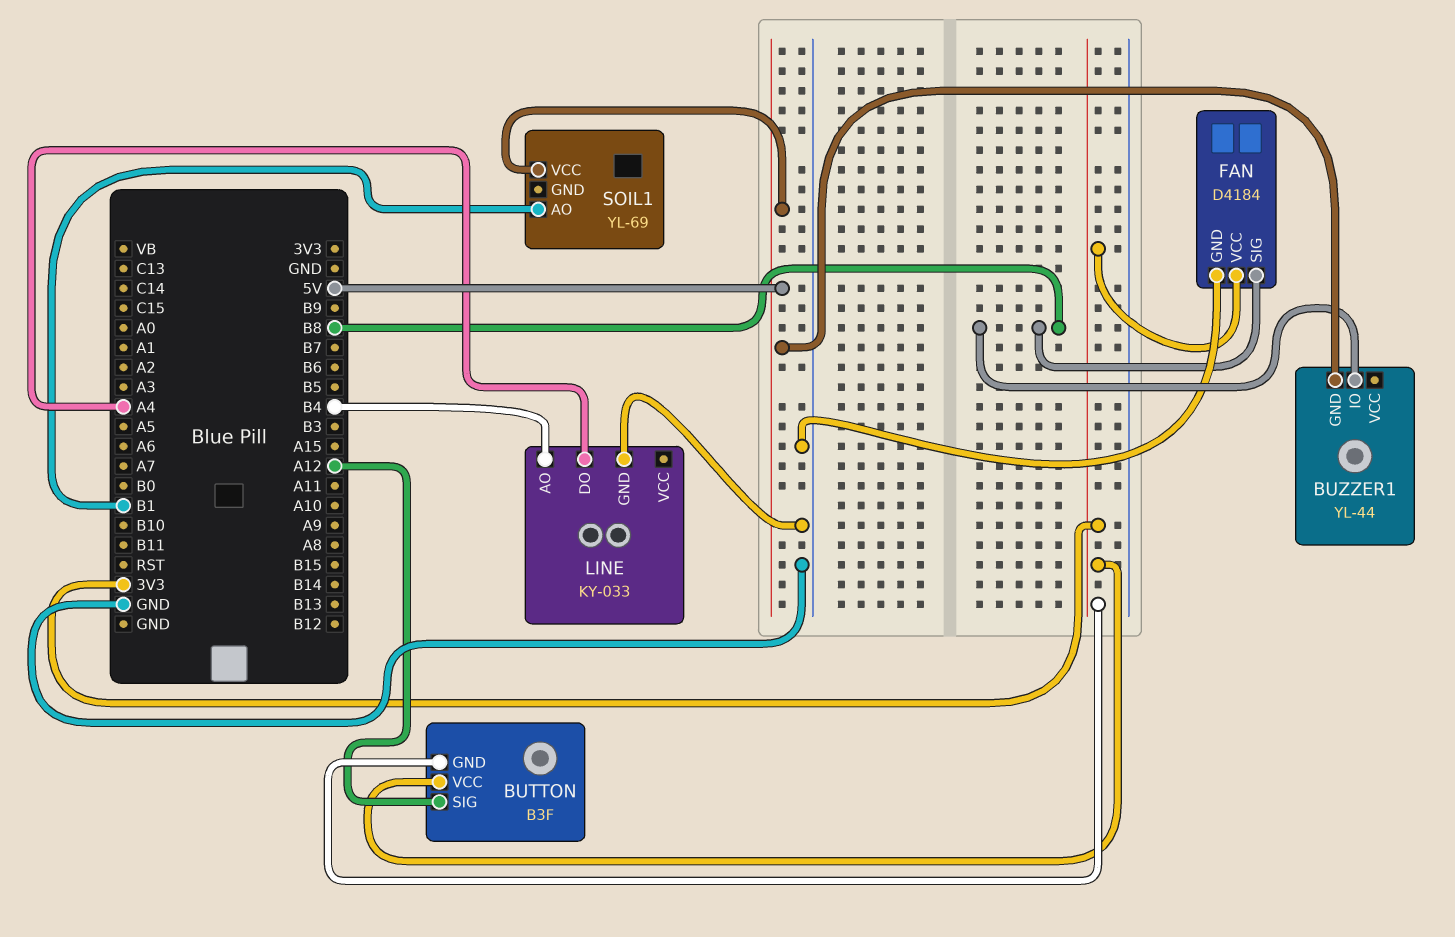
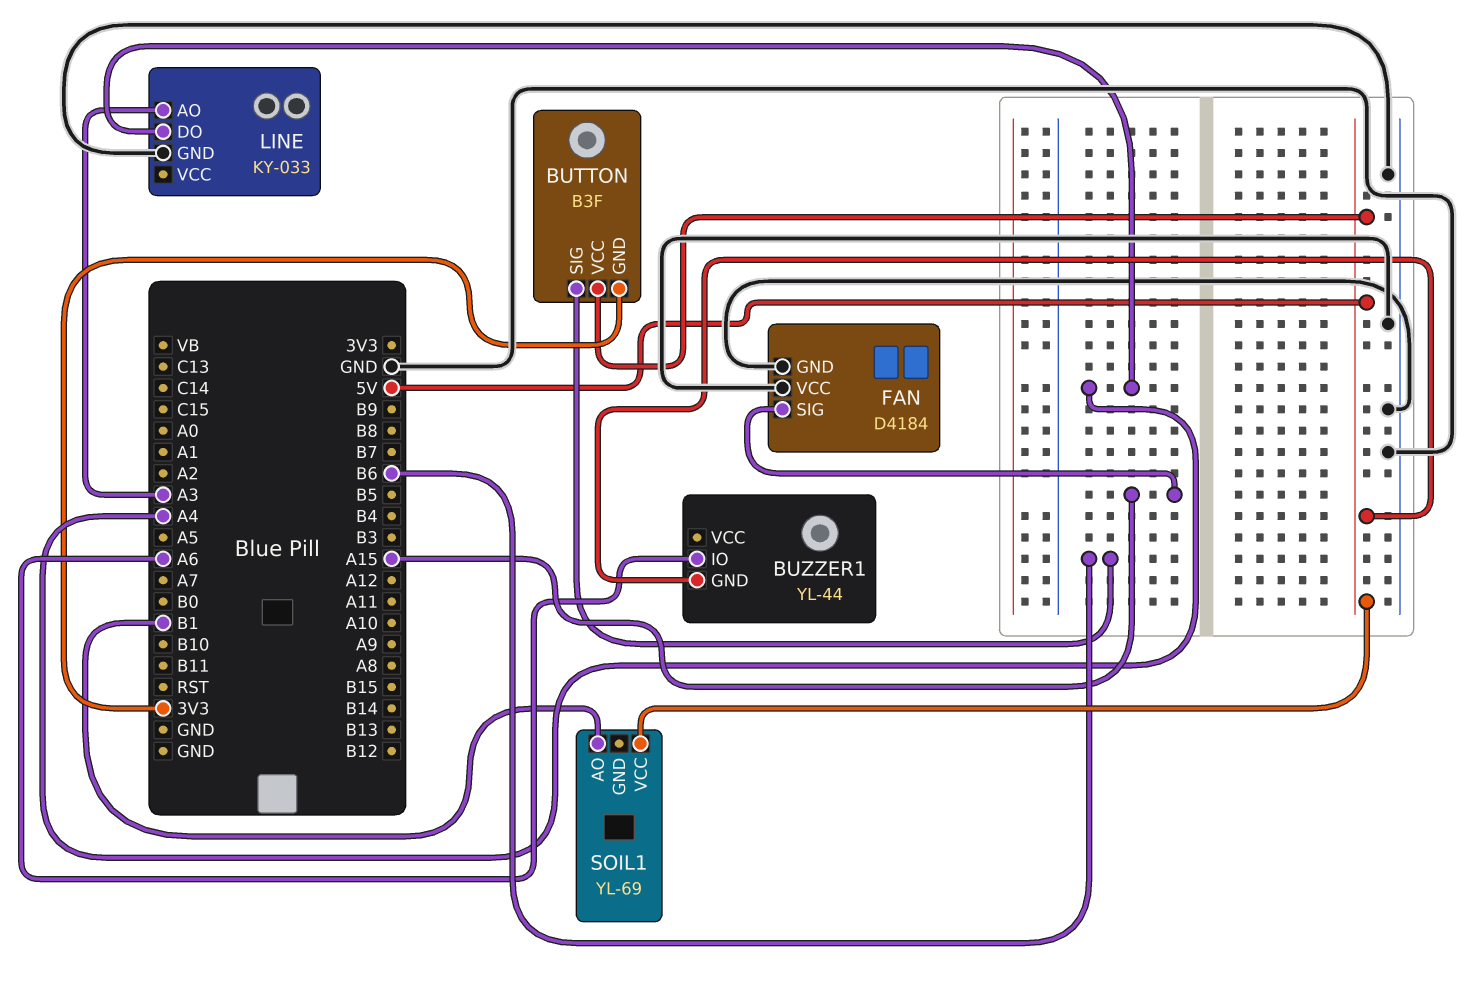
BUTTON pin SIG: A12 -> B6
BUTTON pin VCC: 3V3 -> 5V
BUZZER1 pin IO: B8 -> A6
FAN pin SIG: B8 -> A15
FAN pin VCC: 3V3 -> GND
LINE pin AO: B4 -> A3

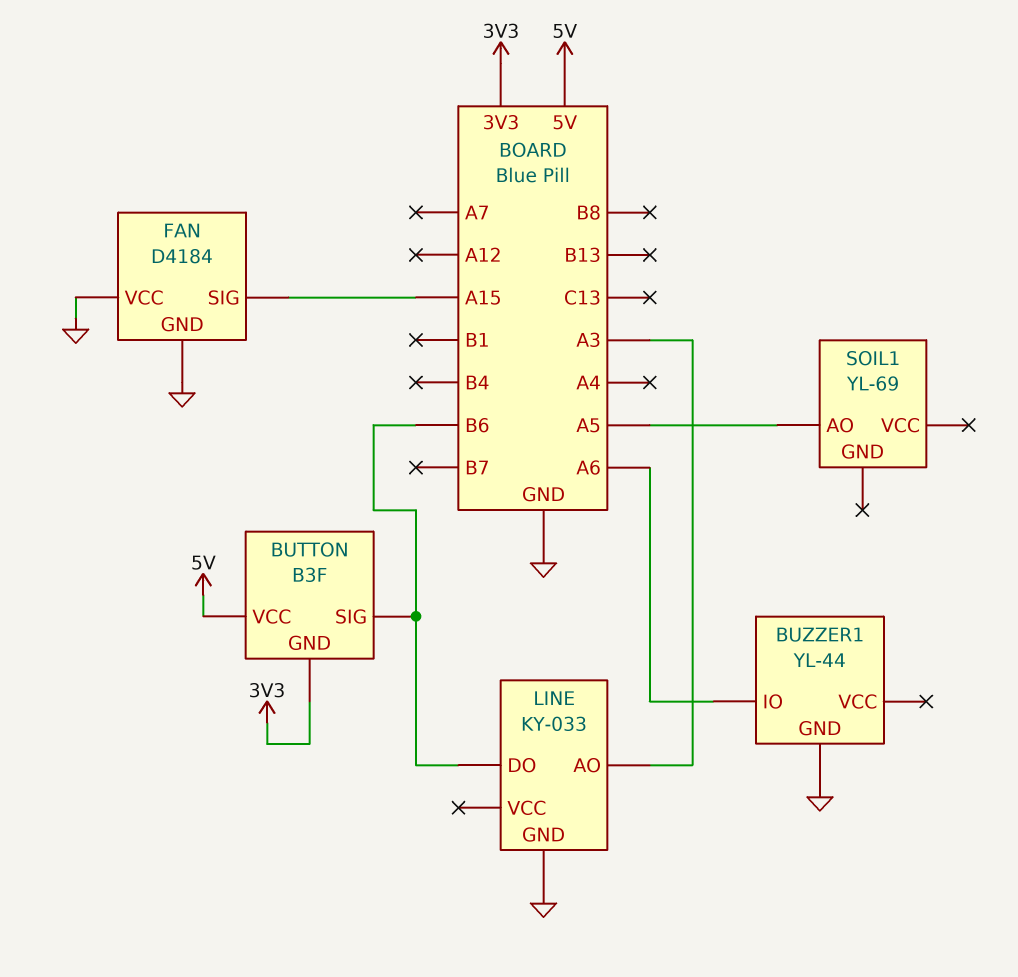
BUZZER1 pin GND: 5V -> GND
LINE pin DO: A4 -> B6
SOIL1 pin AO: B1 -> A5
SOIL1 pin VCC: 5V -> none

